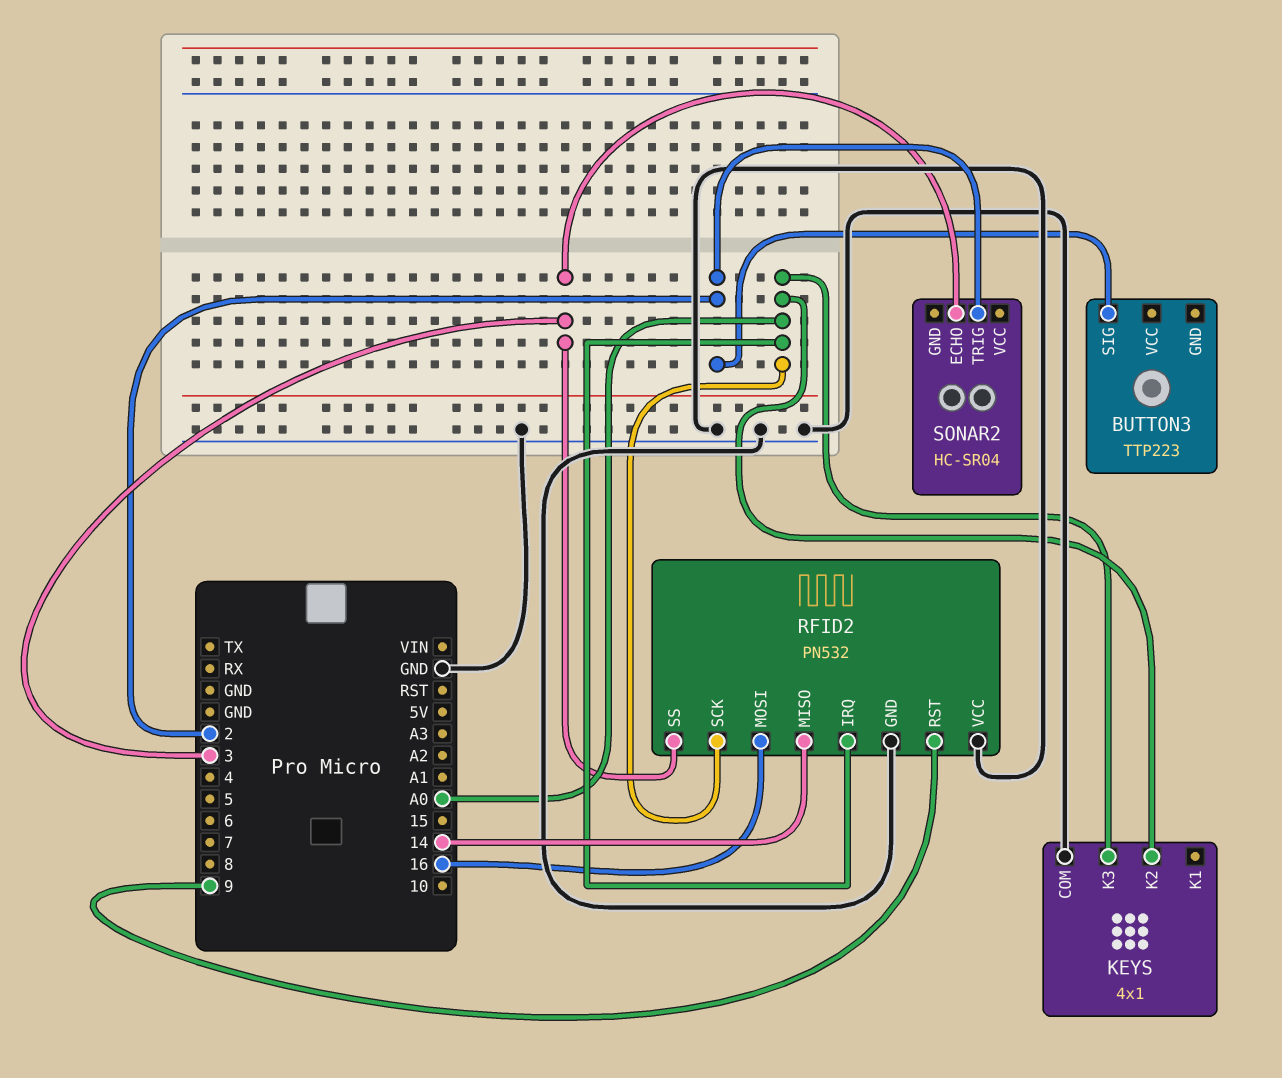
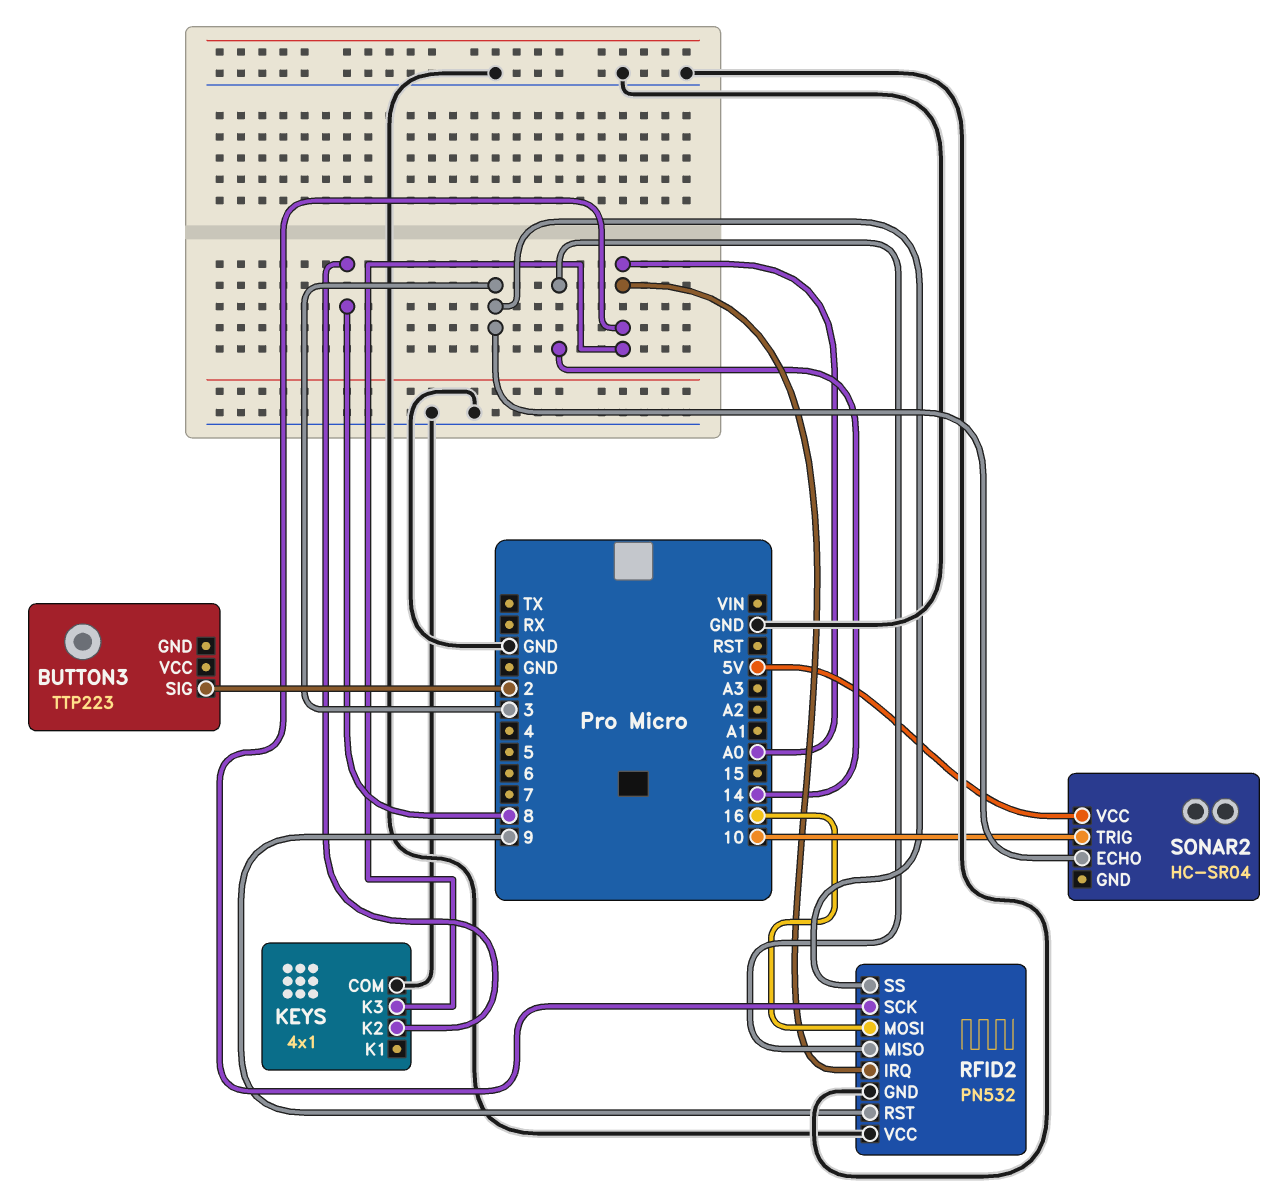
KEYS pin K2: A0 -> 8
SONAR2 pin TRIG: 2 -> 10
SONAR2 pin VCC: none -> 5V

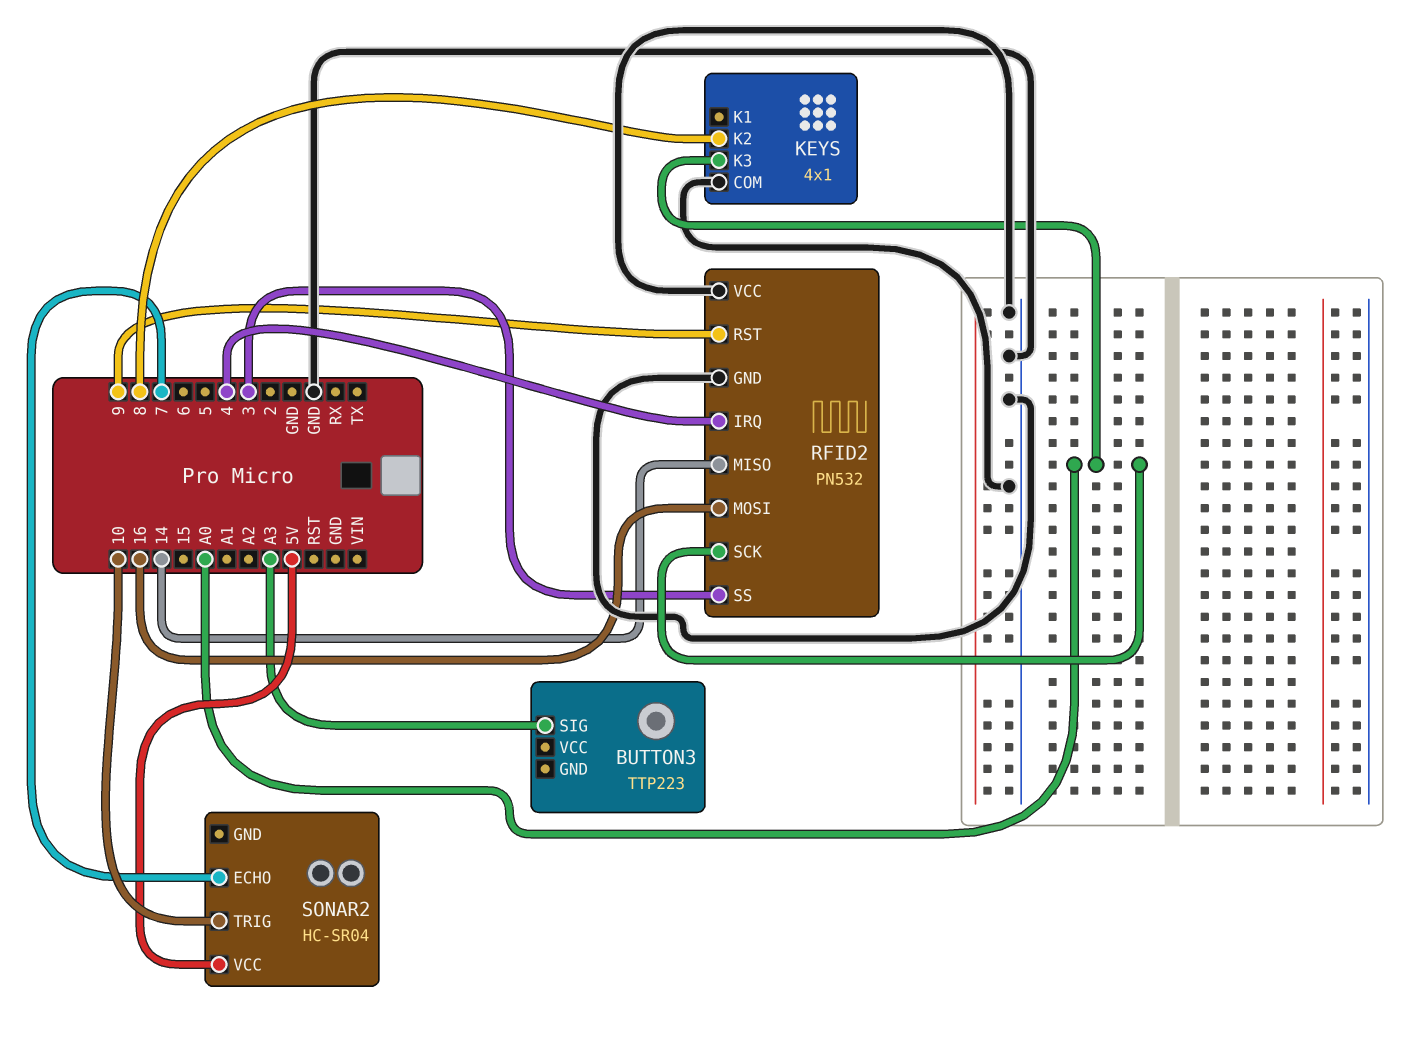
BUTTON3 pin SIG: 2 -> A3
RFID2 pin IRQ: A0 -> 4
SONAR2 pin ECHO: 3 -> 7

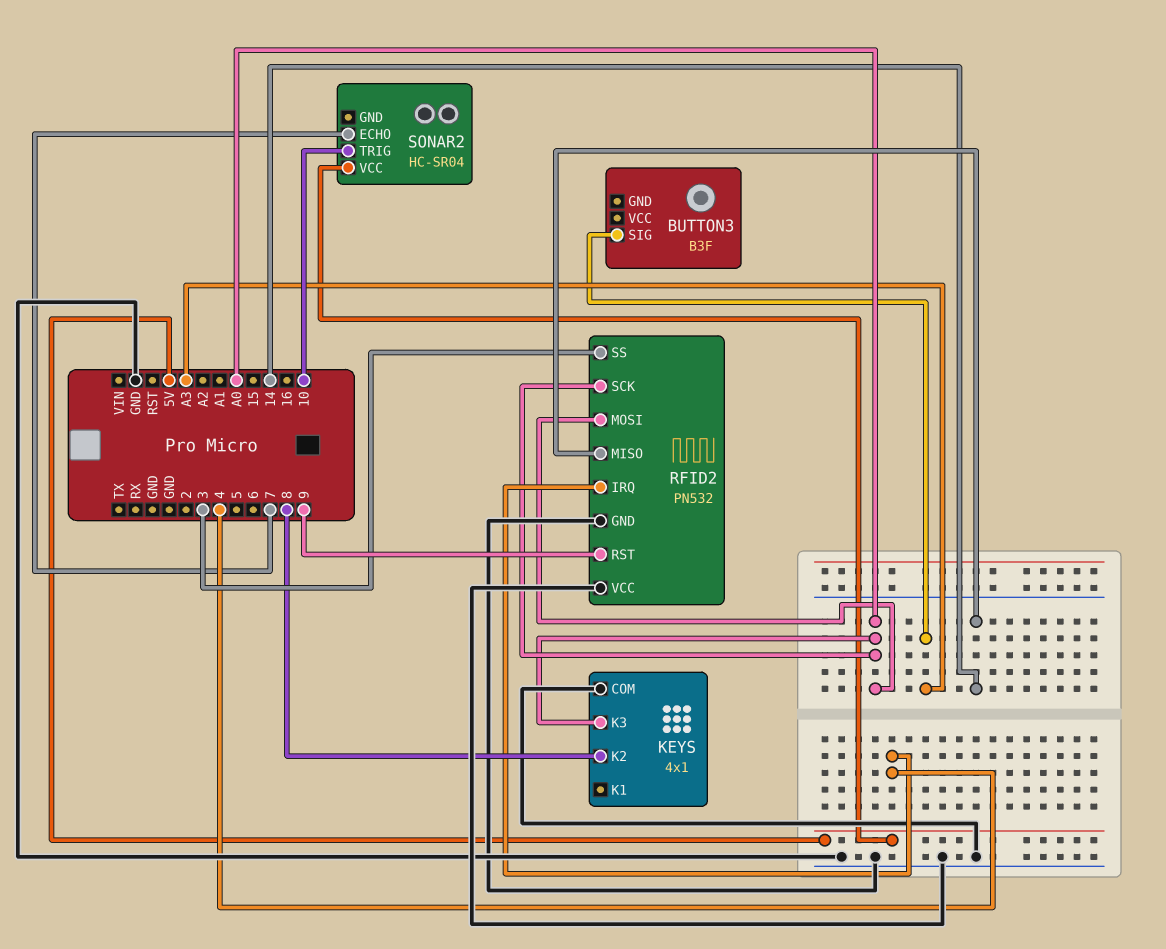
BUTTON3: TTP223 -> B3F
RFID2 pin MOSI: 16 -> A0

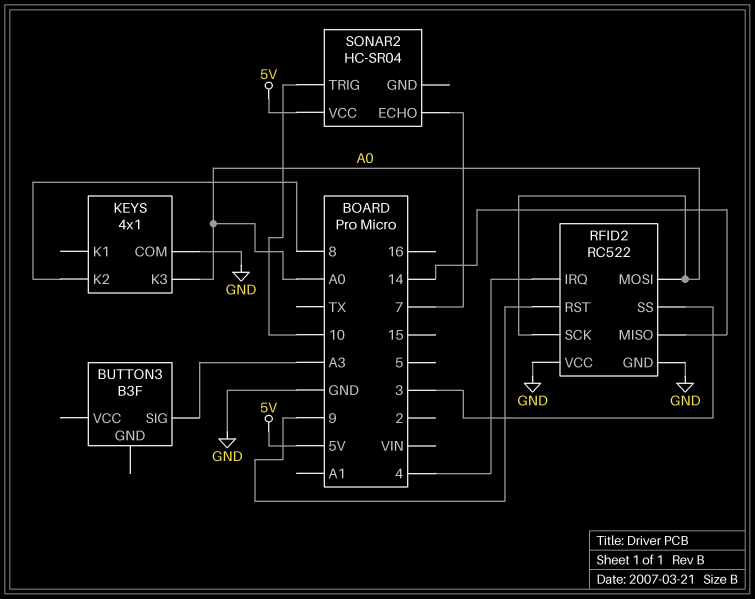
RFID2: PN532 -> RC522

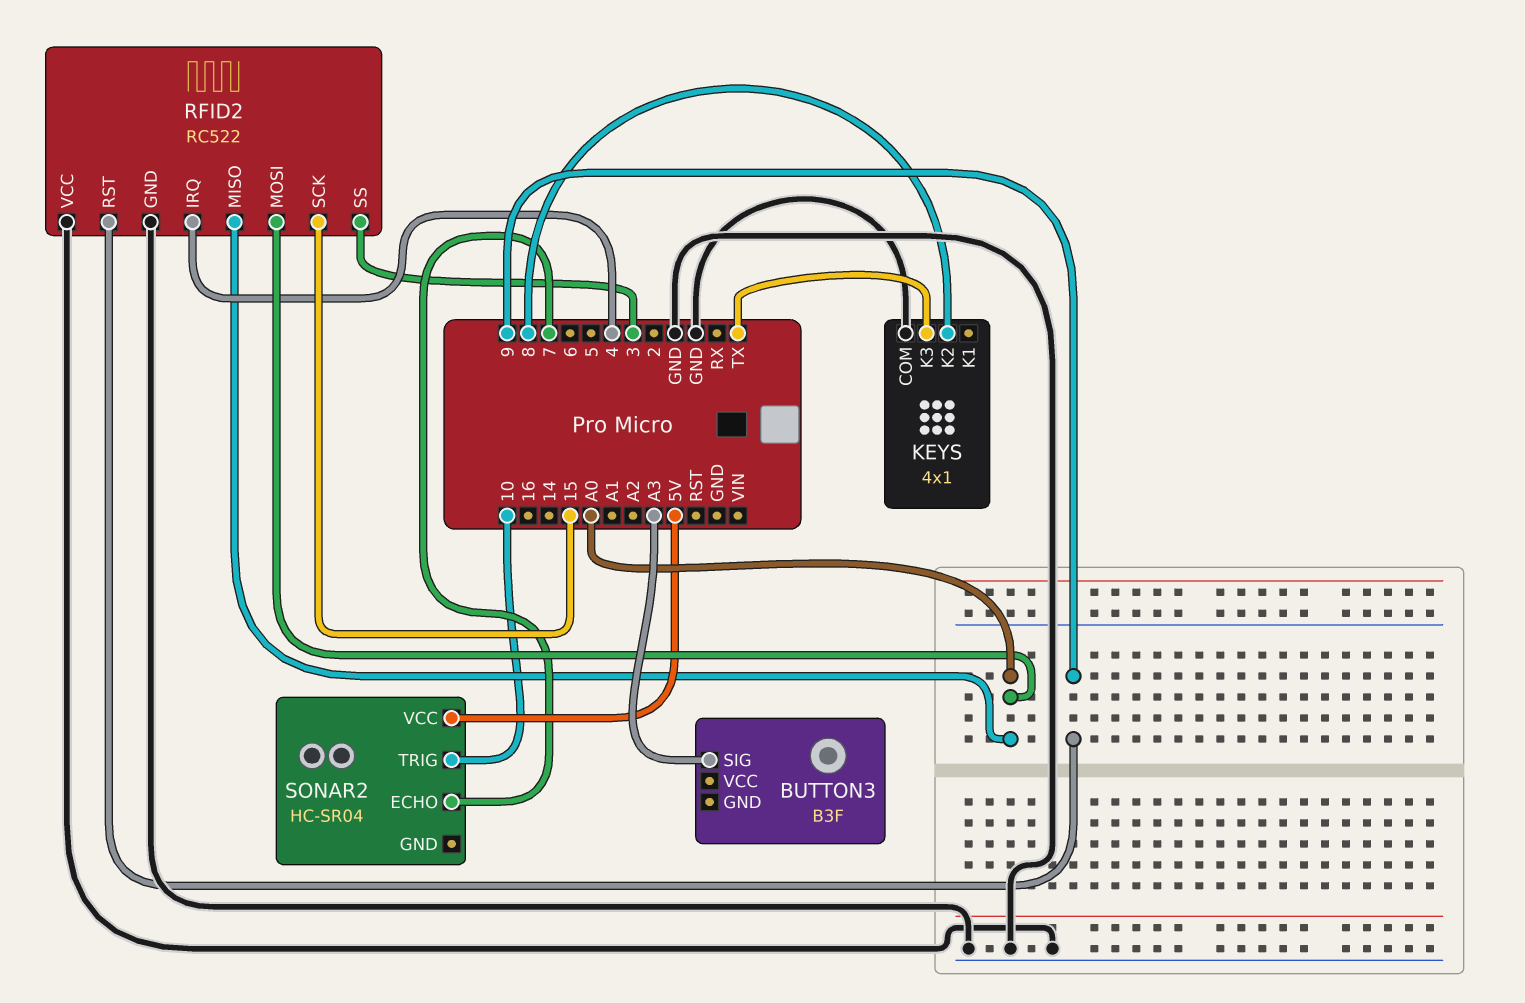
KEYS pin K3: A0 -> TX
RFID2 pin MISO: 14 -> A0
RFID2 pin SCK: A0 -> 15

